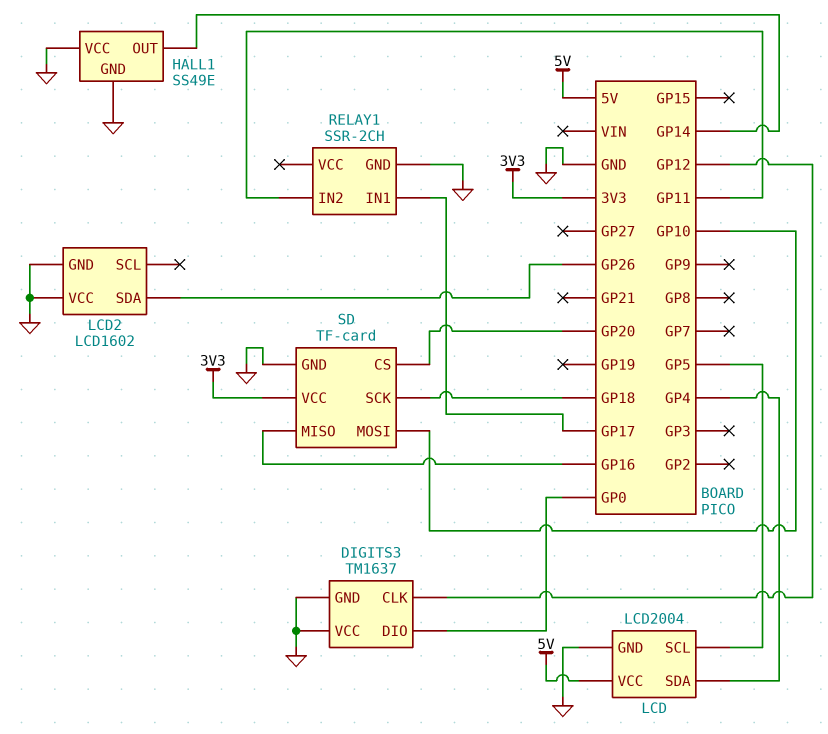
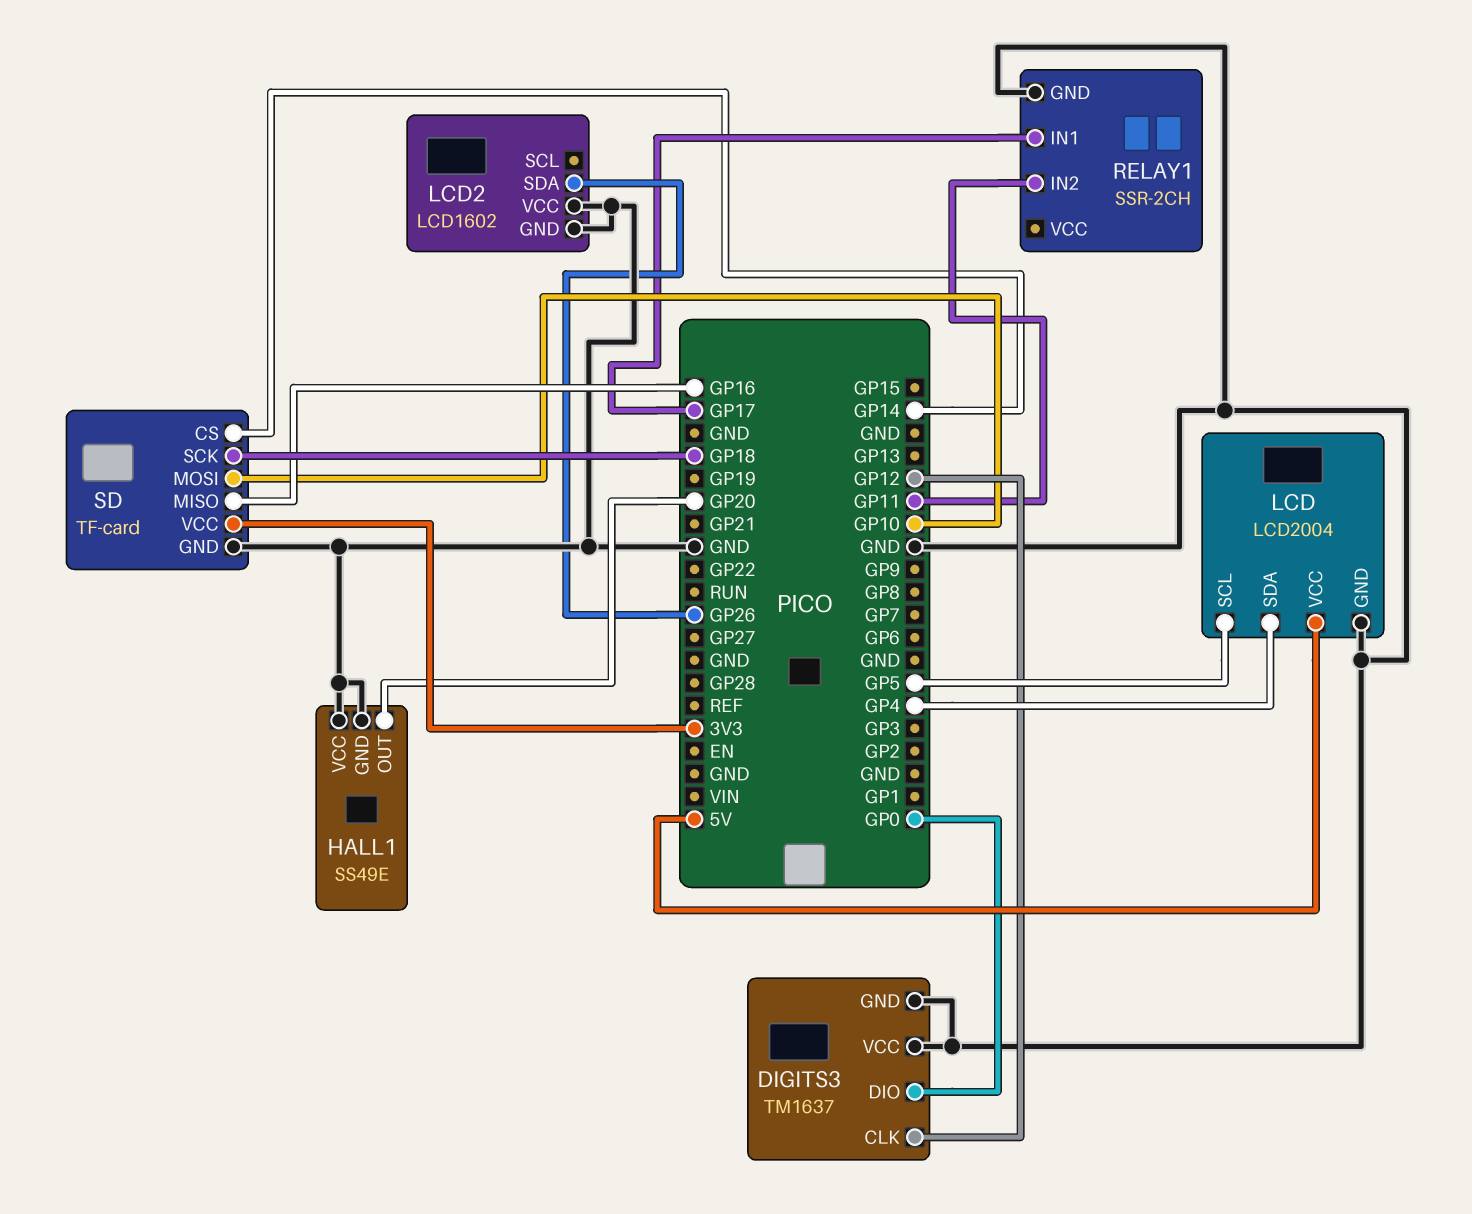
HALL1 pin OUT: GP14 -> GP20
SD pin CS: GP20 -> GP14

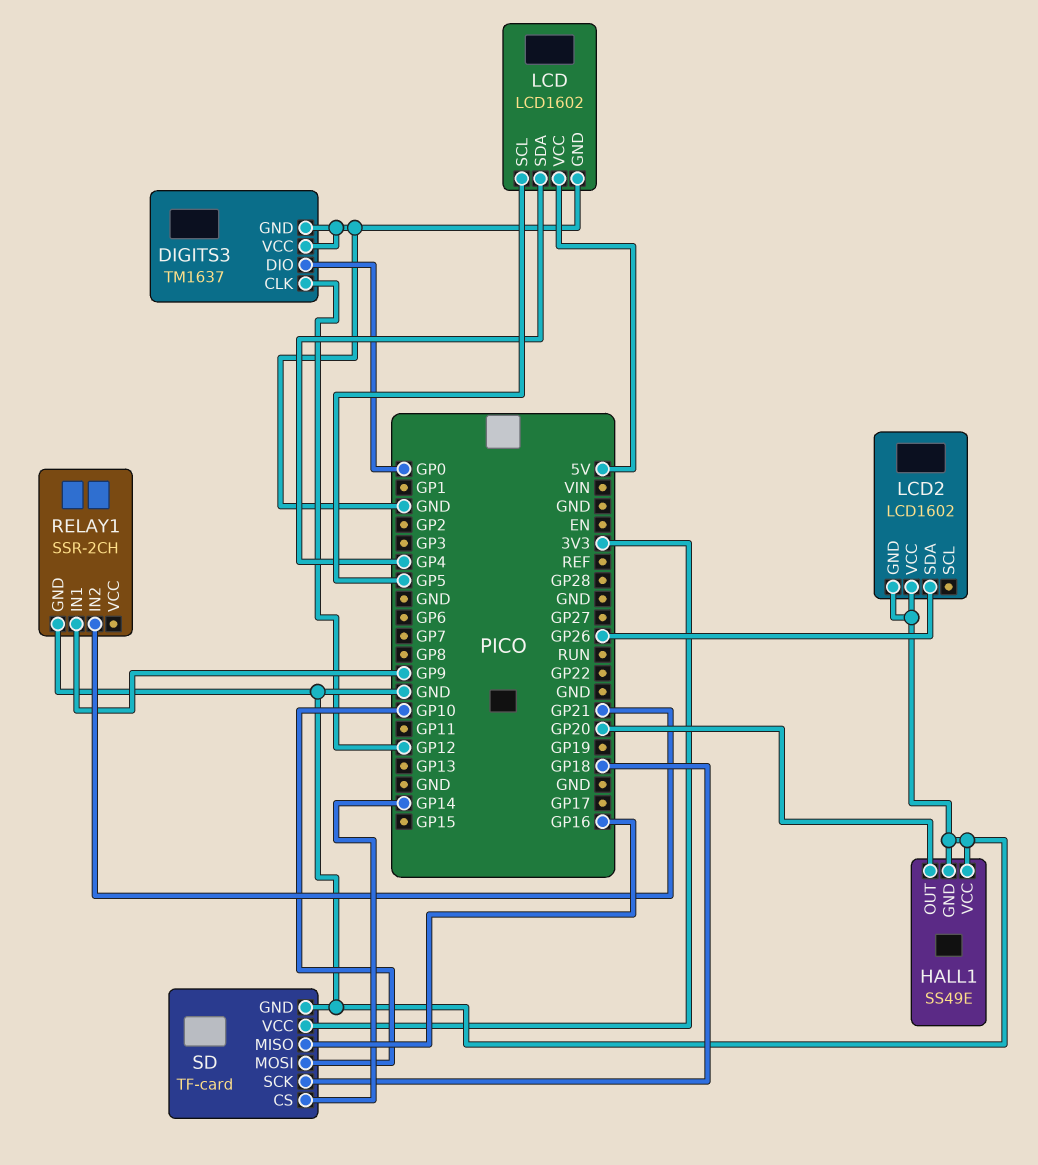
LCD: LCD2004 -> LCD1602
RELAY1 pin IN1: GP17 -> GP9
RELAY1 pin IN2: GP11 -> GP21

